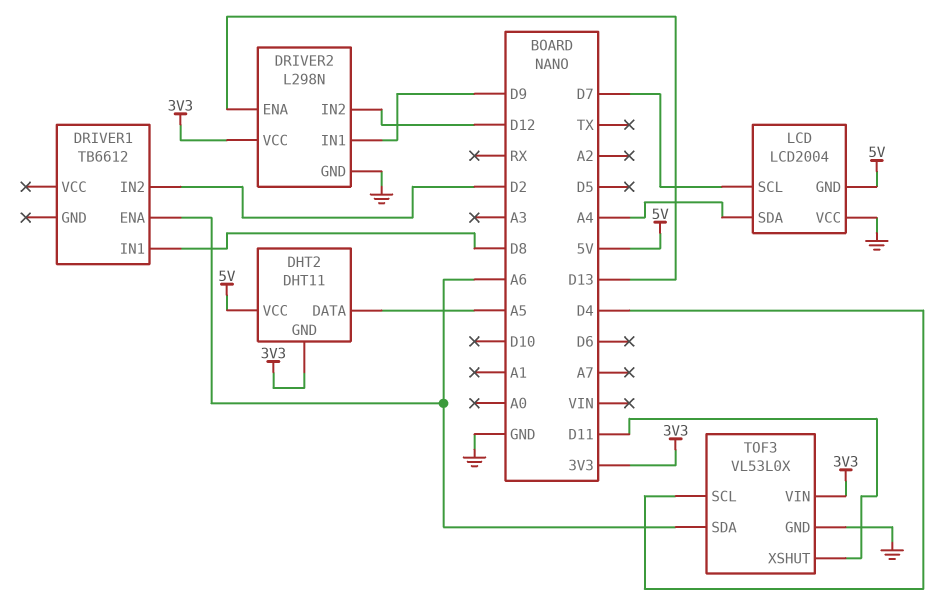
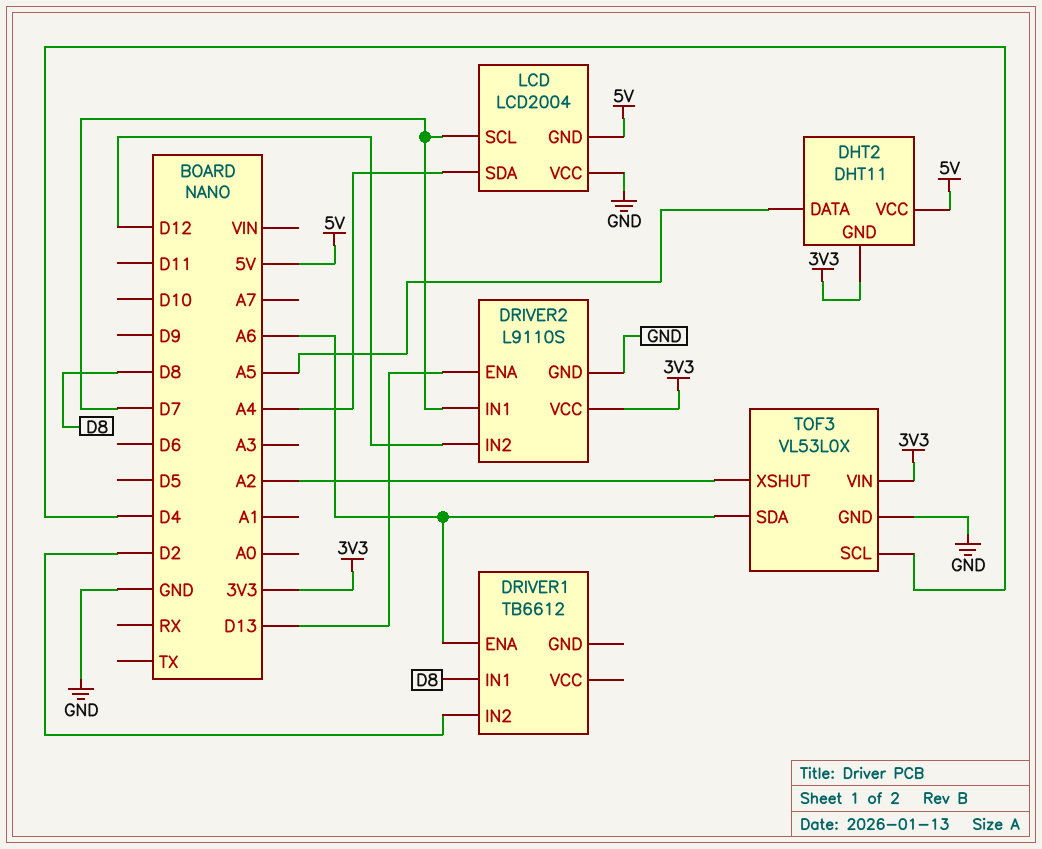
DRIVER2: L298N -> L9110S
DRIVER2 pin IN1: D9 -> D7
TOF3 pin XSHUT: D11 -> A2

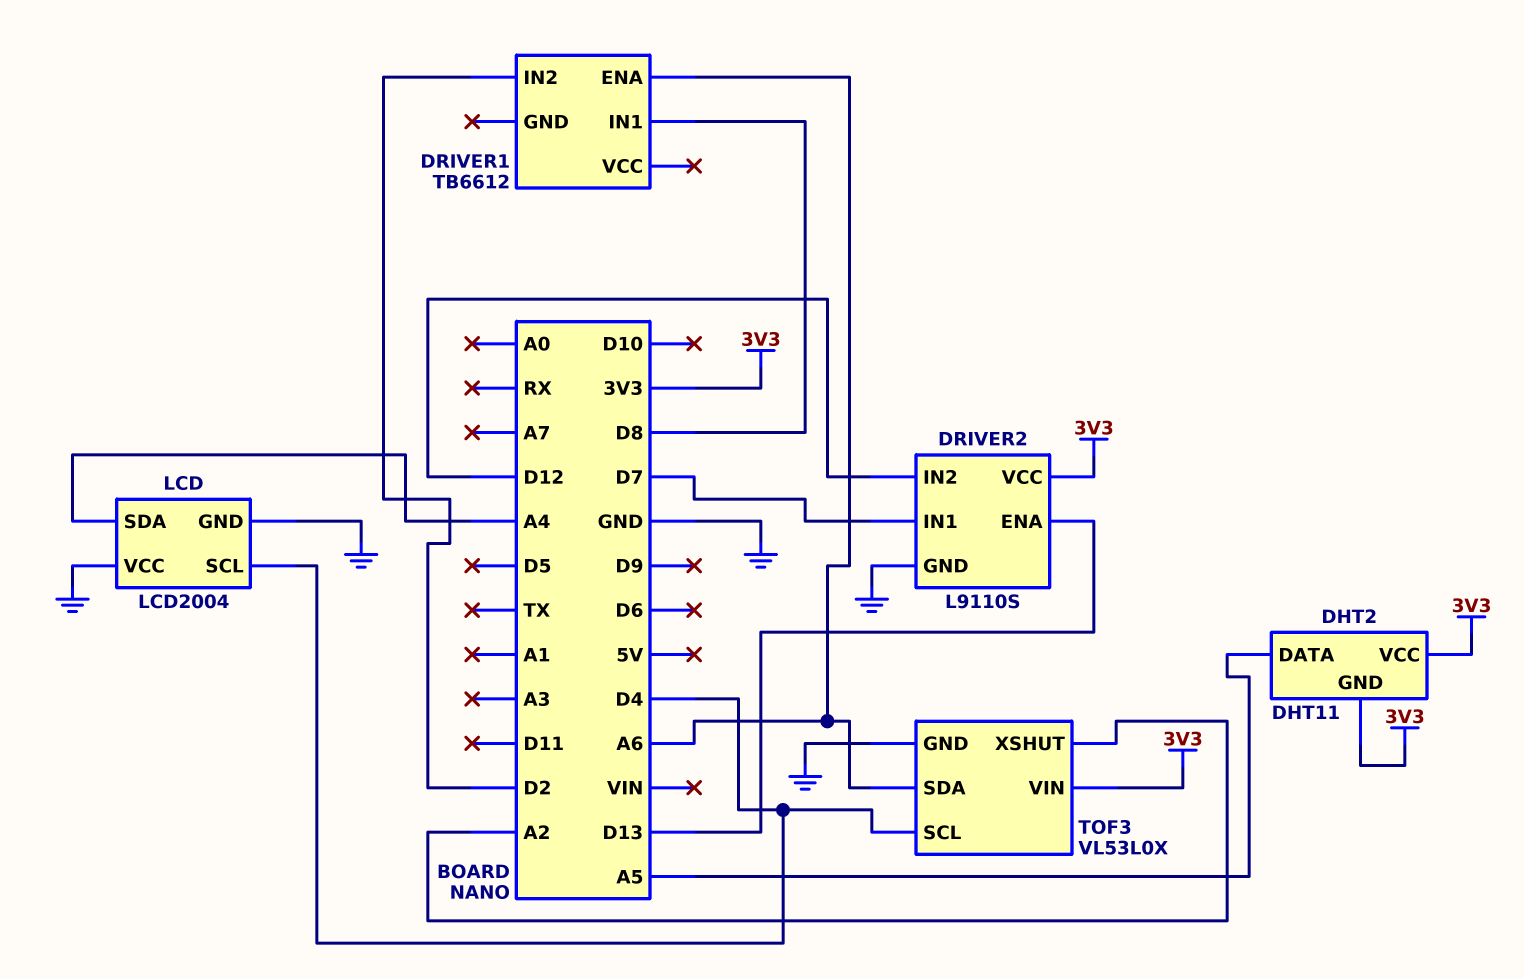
DHT2 pin VCC: 5V -> 3V3
LCD pin GND: 5V -> GND
LCD pin SCL: D7 -> D4

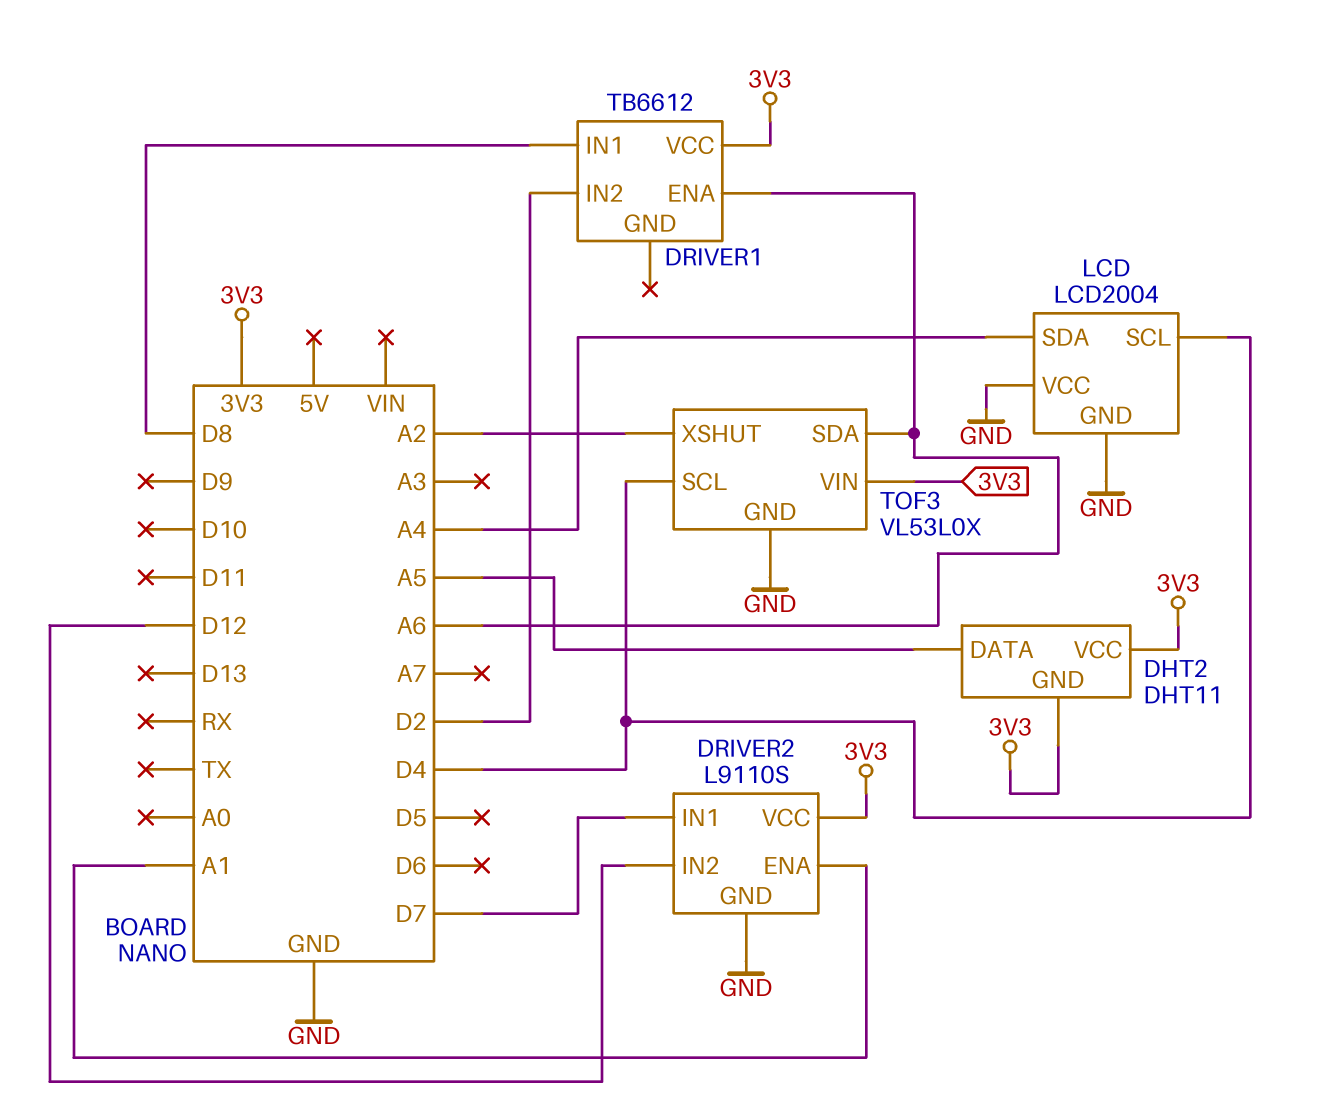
DRIVER1 pin VCC: none -> 3V3
DRIVER2 pin ENA: D13 -> A1

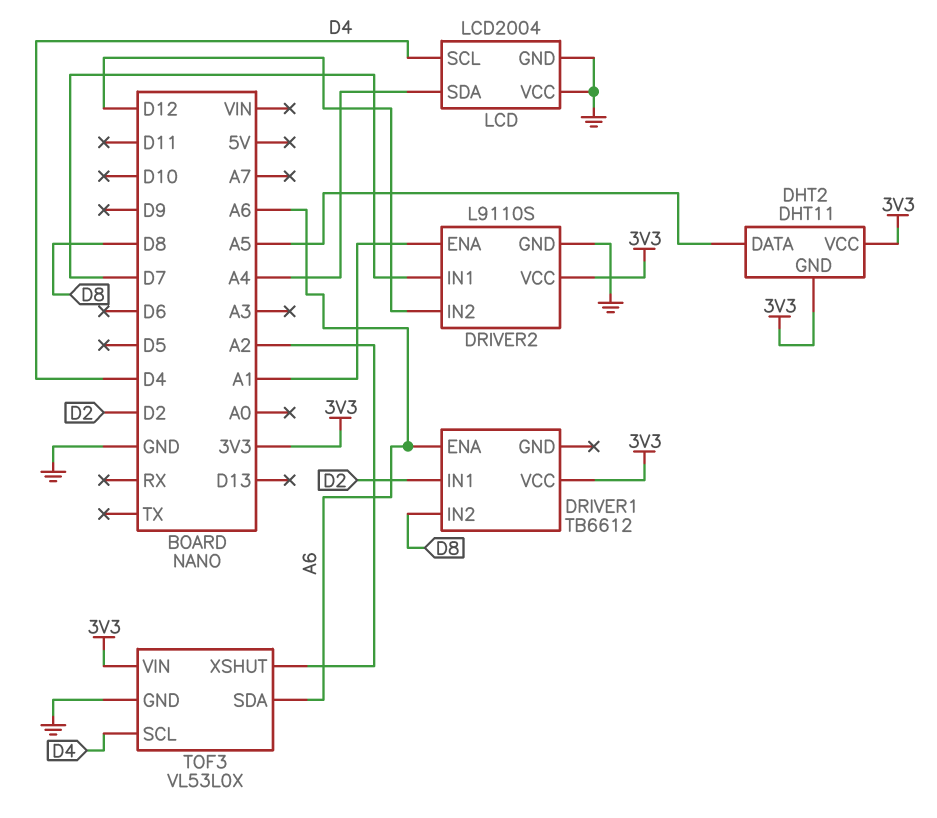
DRIVER1 pin IN1: D8 -> D2
DRIVER1 pin IN2: D2 -> D8

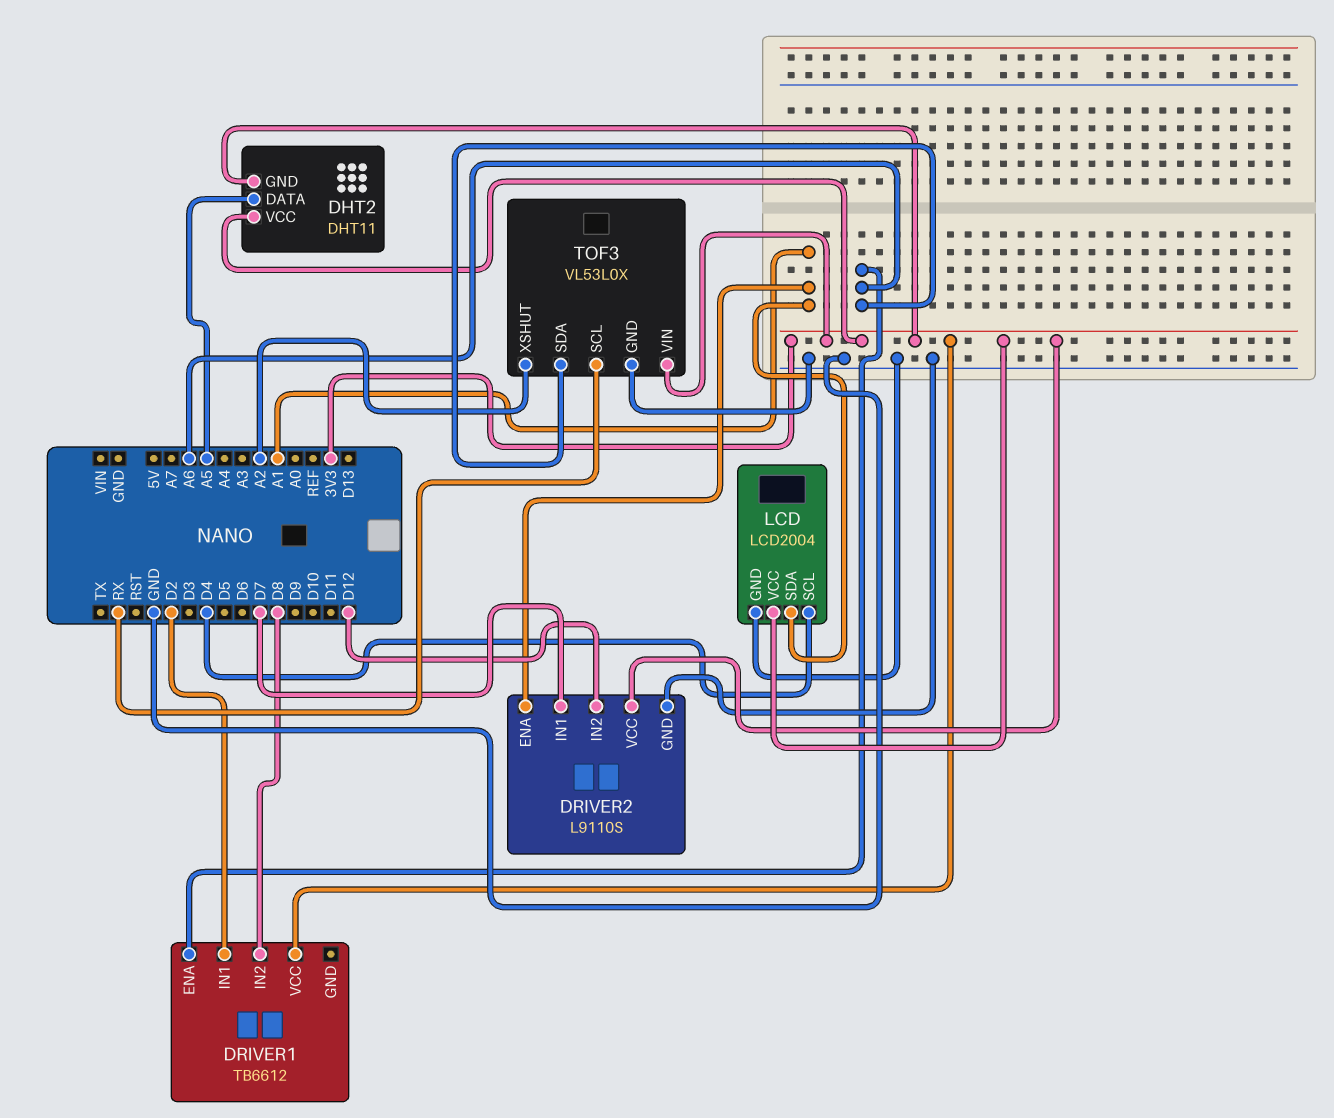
LCD pin SDA: A4 -> A1
LCD pin VCC: GND -> 3V3
TOF3 pin SCL: D4 -> RX

